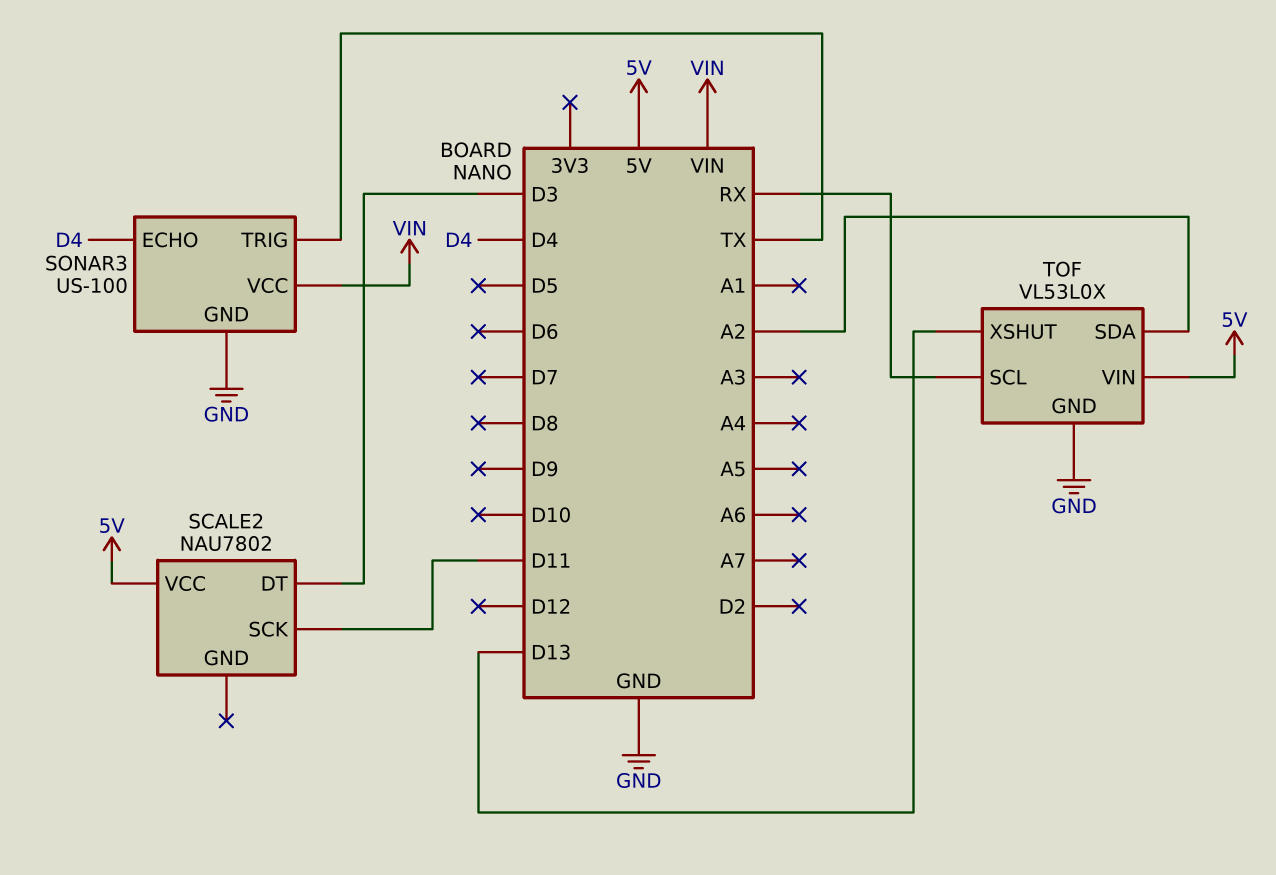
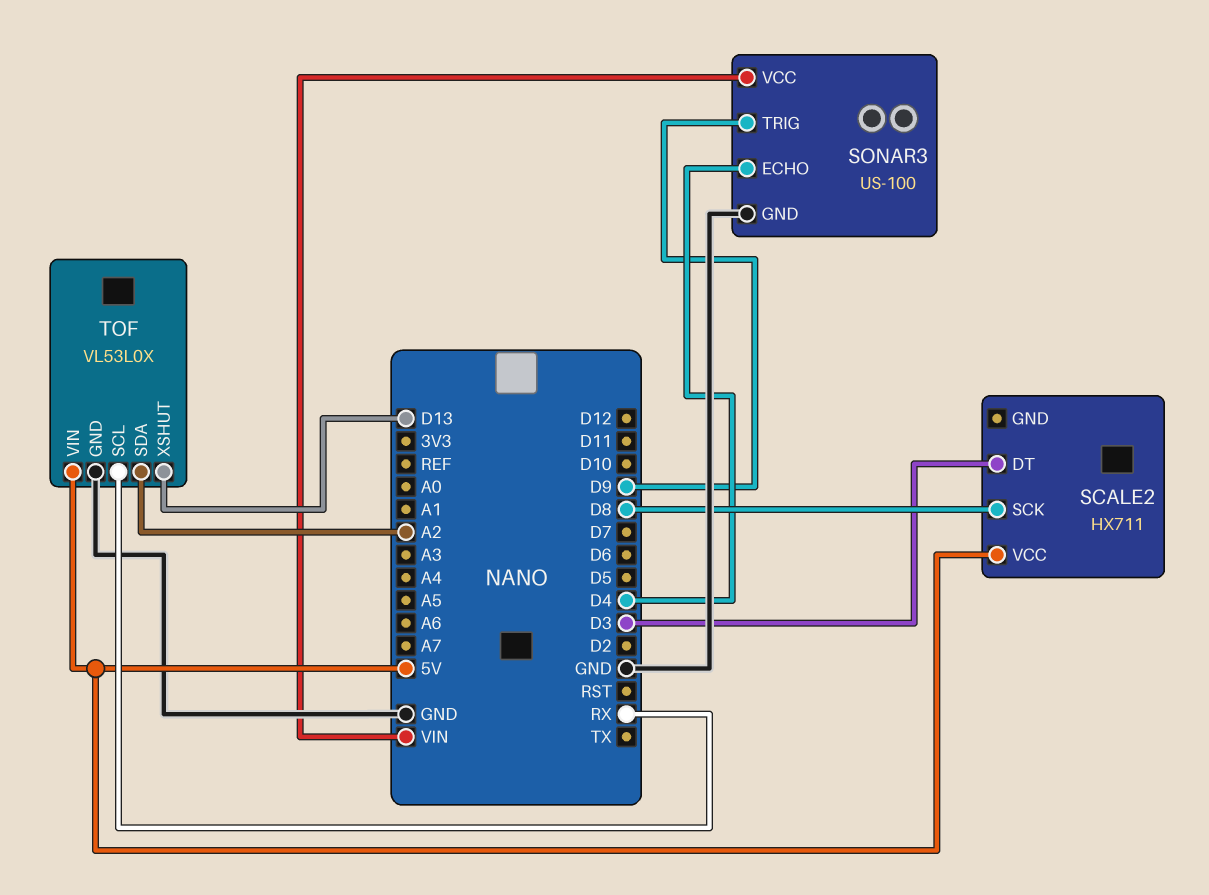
SCALE2: NAU7802 -> HX711
SCALE2 pin SCK: D11 -> D8
SONAR3 pin TRIG: TX -> D9

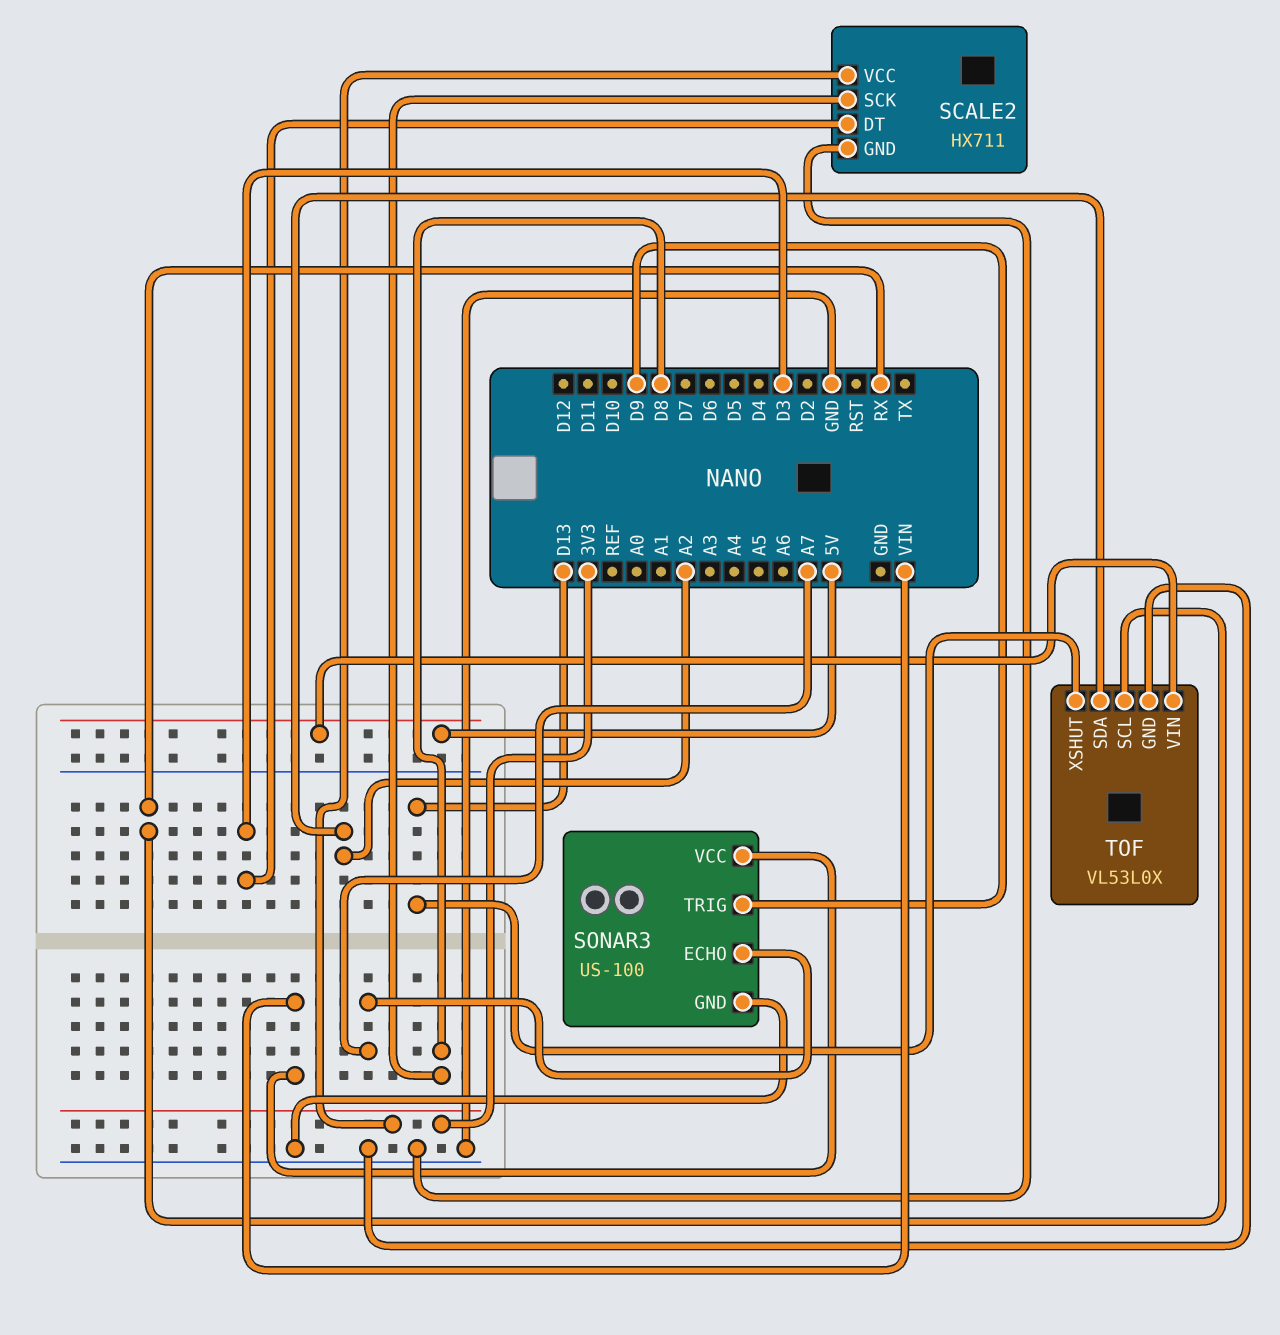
SCALE2 pin GND: none -> GND
SCALE2 pin VCC: 5V -> 3V3
SONAR3 pin ECHO: D4 -> A7

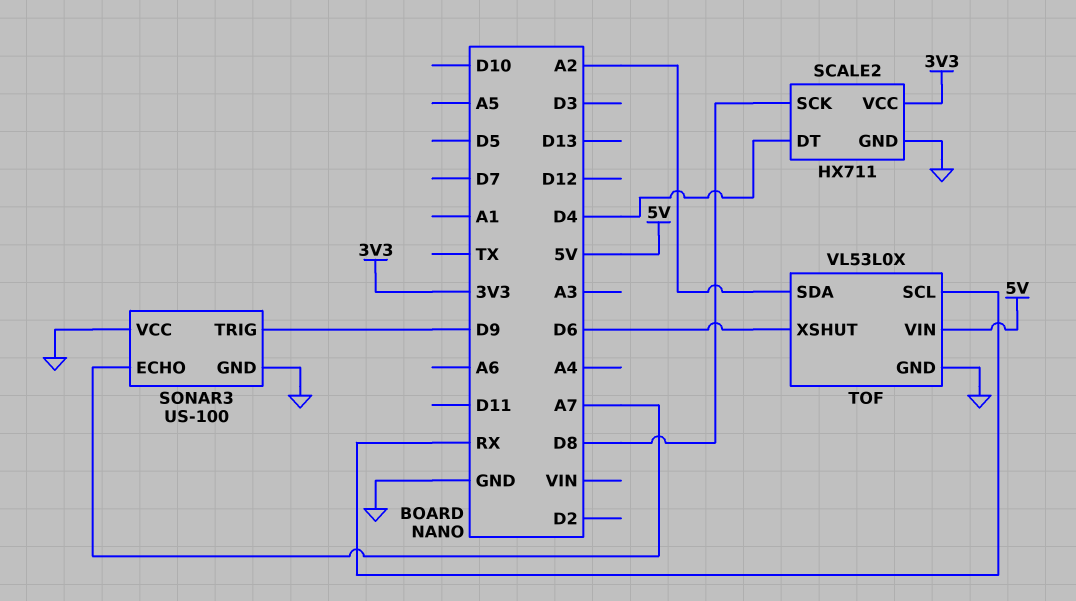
SCALE2 pin DT: D3 -> D4
SONAR3 pin VCC: VIN -> GND
TOF pin XSHUT: D13 -> D6

